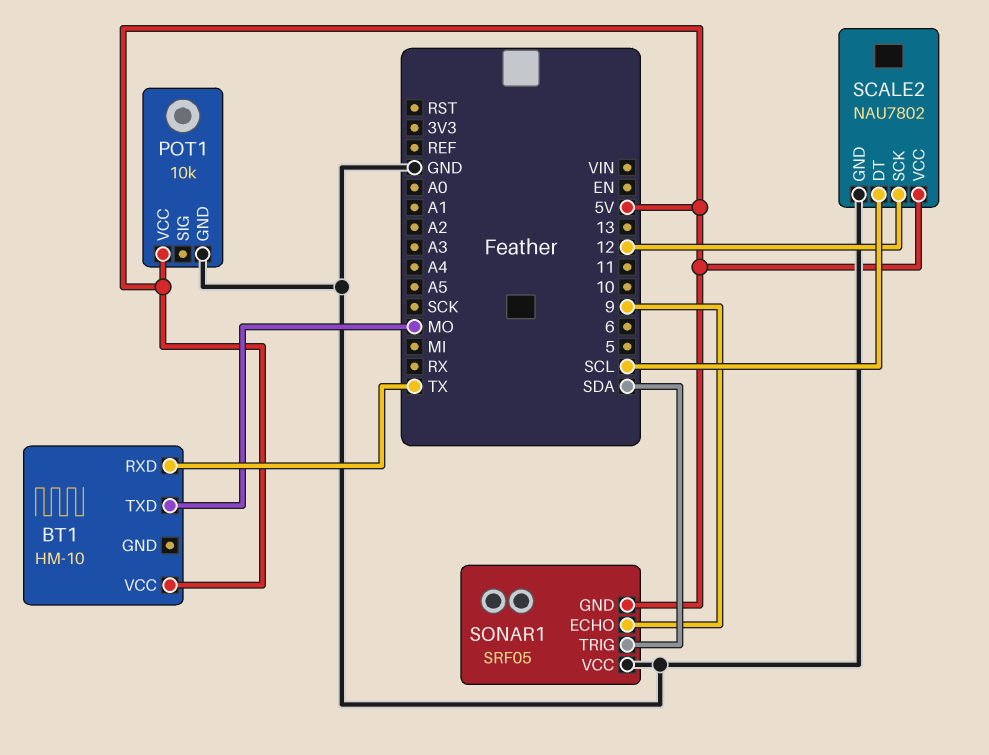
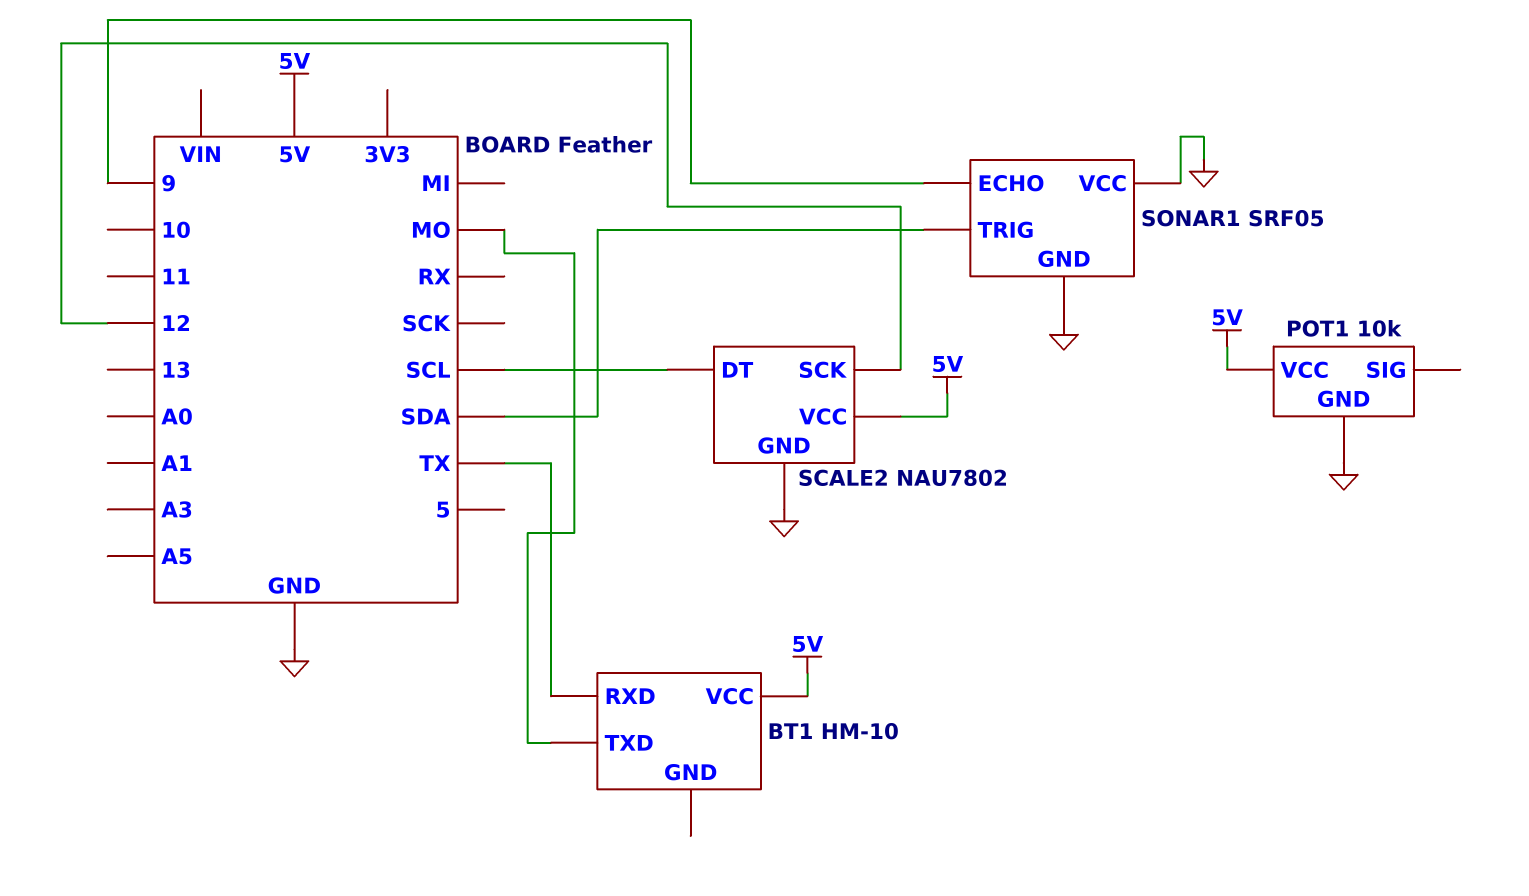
SONAR1 pin GND: 5V -> GND

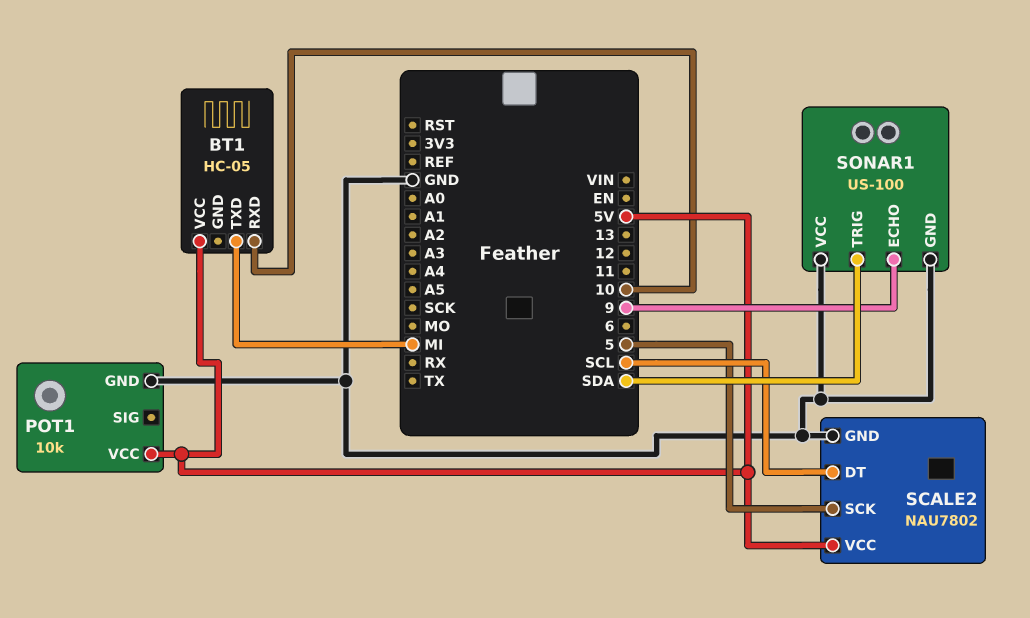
BT1: HM-10 -> HC-05
BT1 pin RXD: TX -> 10
BT1 pin TXD: MO -> MI
SCALE2 pin SCK: 12 -> 5
SONAR1: SRF05 -> US-100

